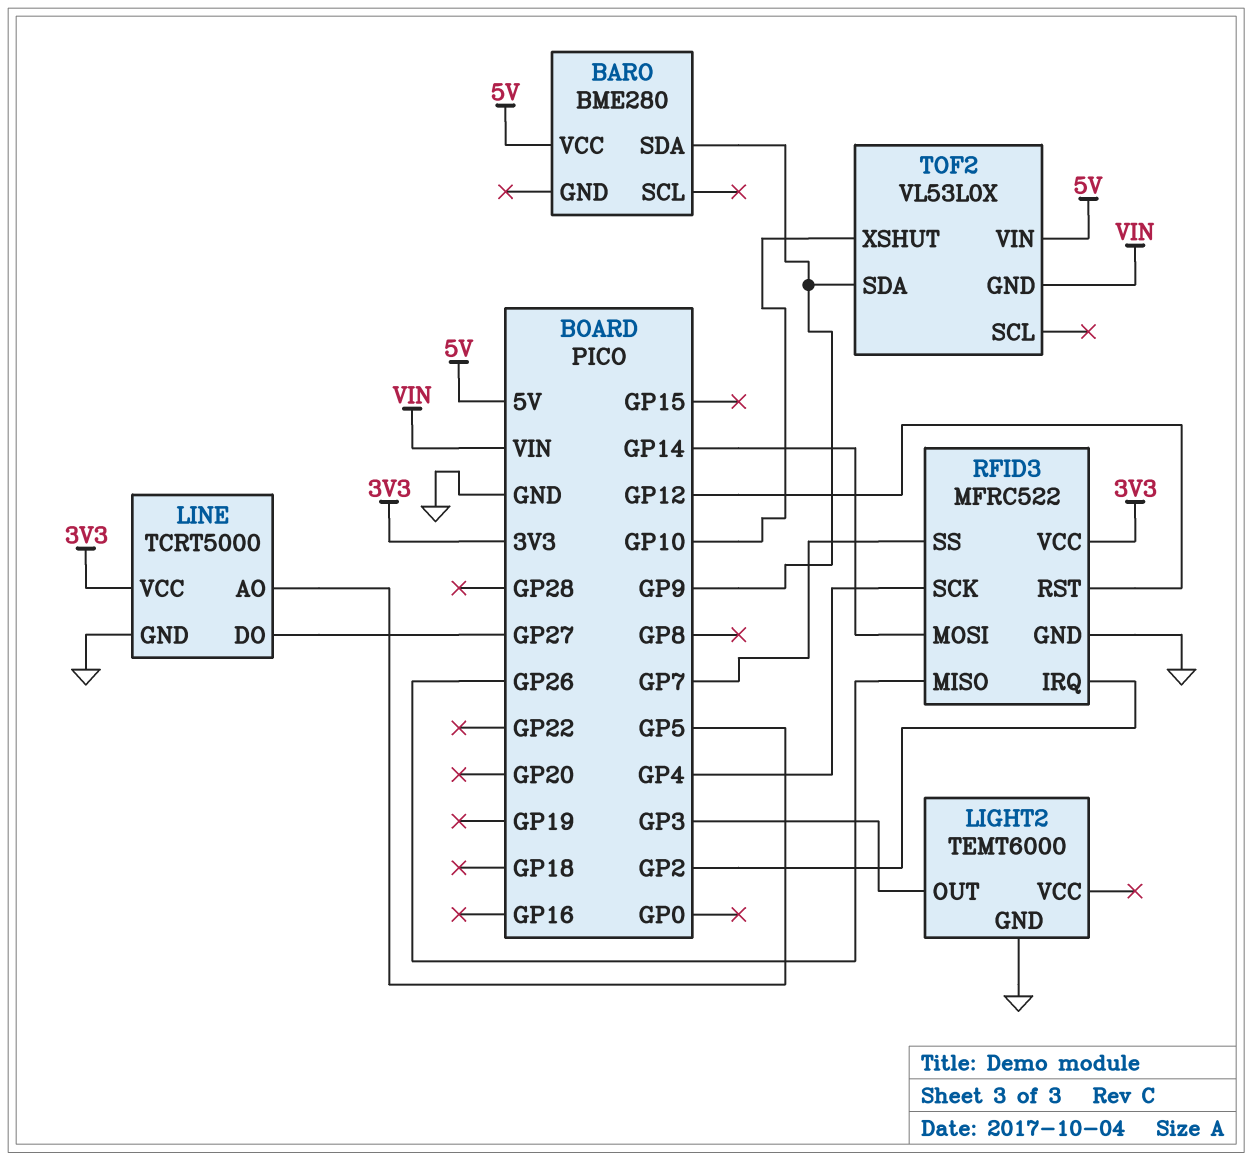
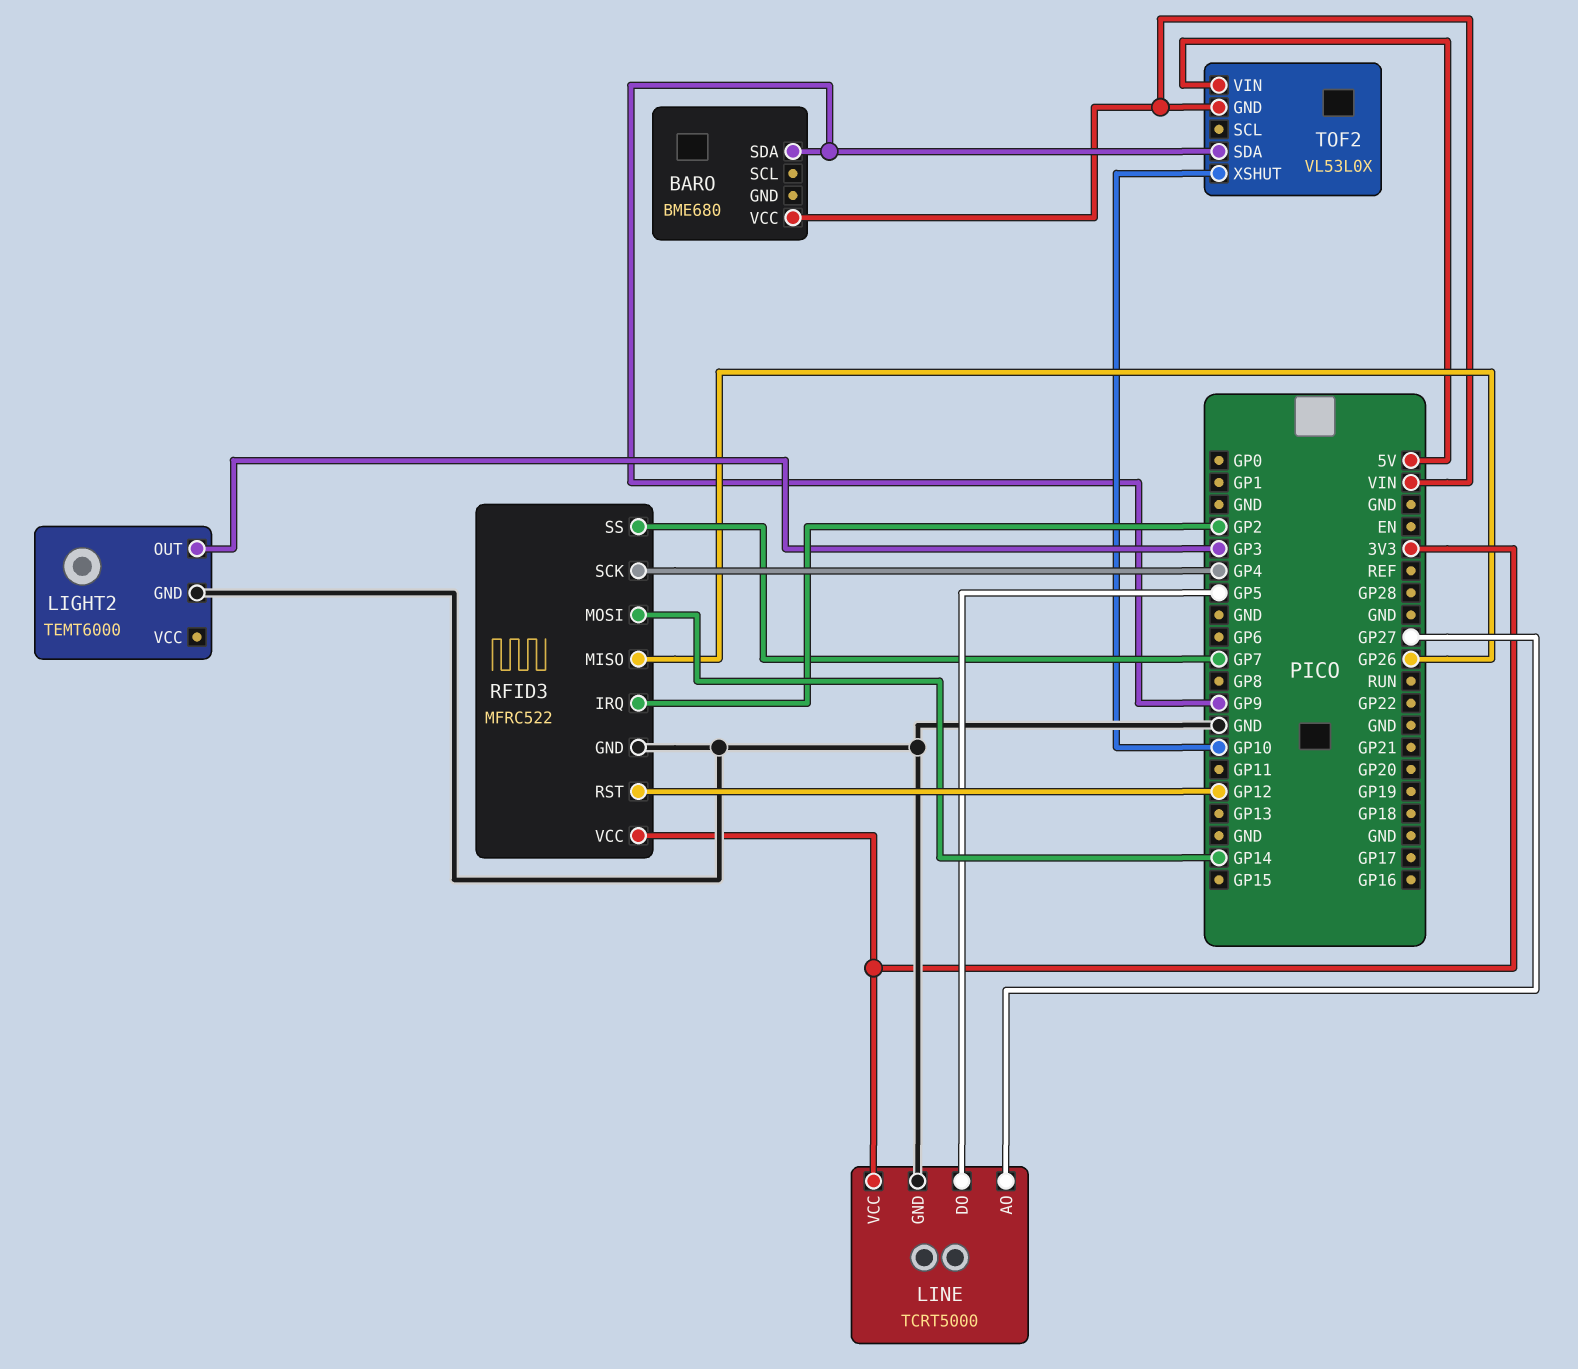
BARO: BME280 -> BME680
BARO pin VCC: 5V -> VIN
LINE pin AO: GP5 -> GP27
LINE pin DO: GP27 -> GP5

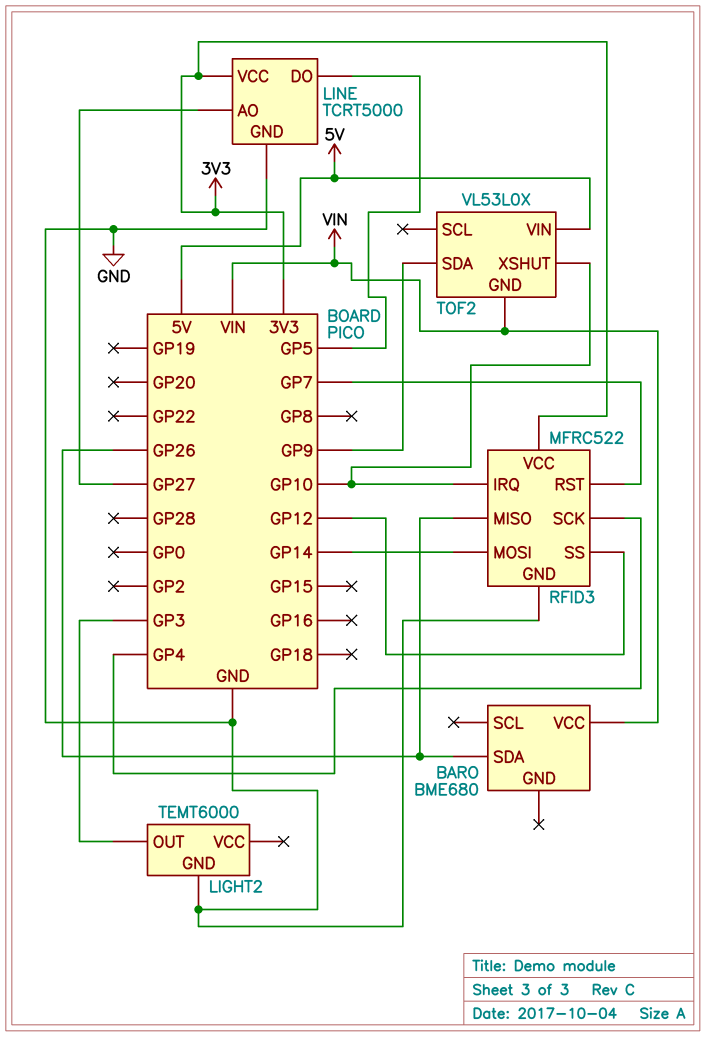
BARO pin SDA: GP9 -> GP26
RFID3 pin IRQ: GP2 -> GP10
RFID3 pin RST: GP12 -> GP7
RFID3 pin SS: GP7 -> GP12

